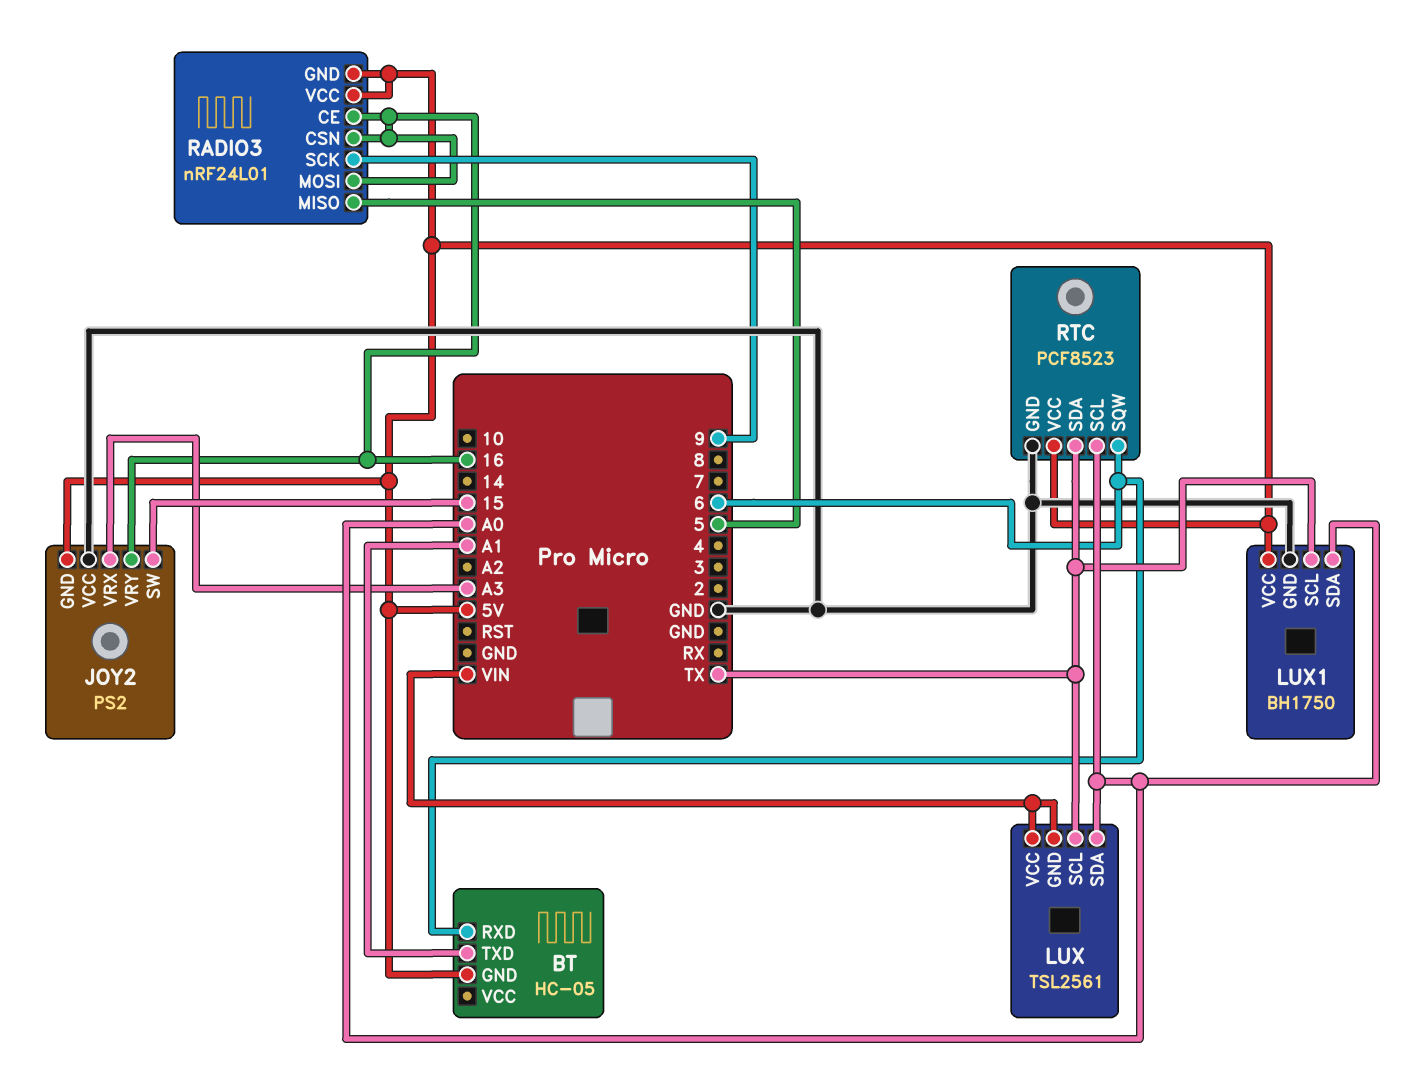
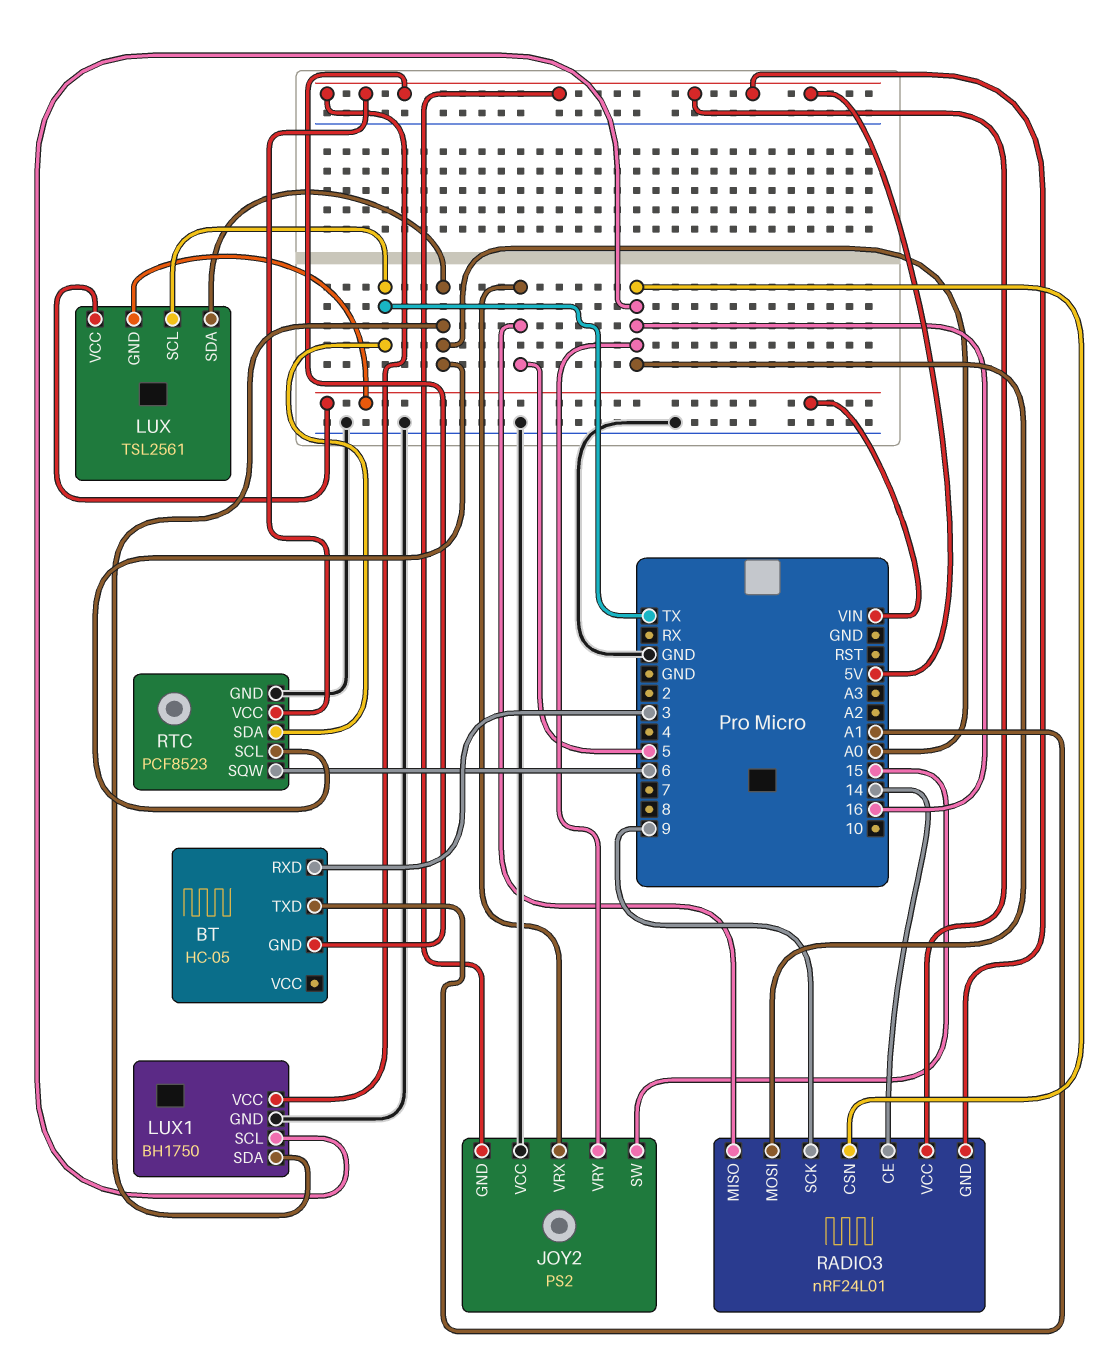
BT pin RXD: 6 -> 3
JOY2 pin VRX: A3 -> 5
LUX1 pin SCL: TX -> 16
RADIO3 pin CE: 16 -> 14

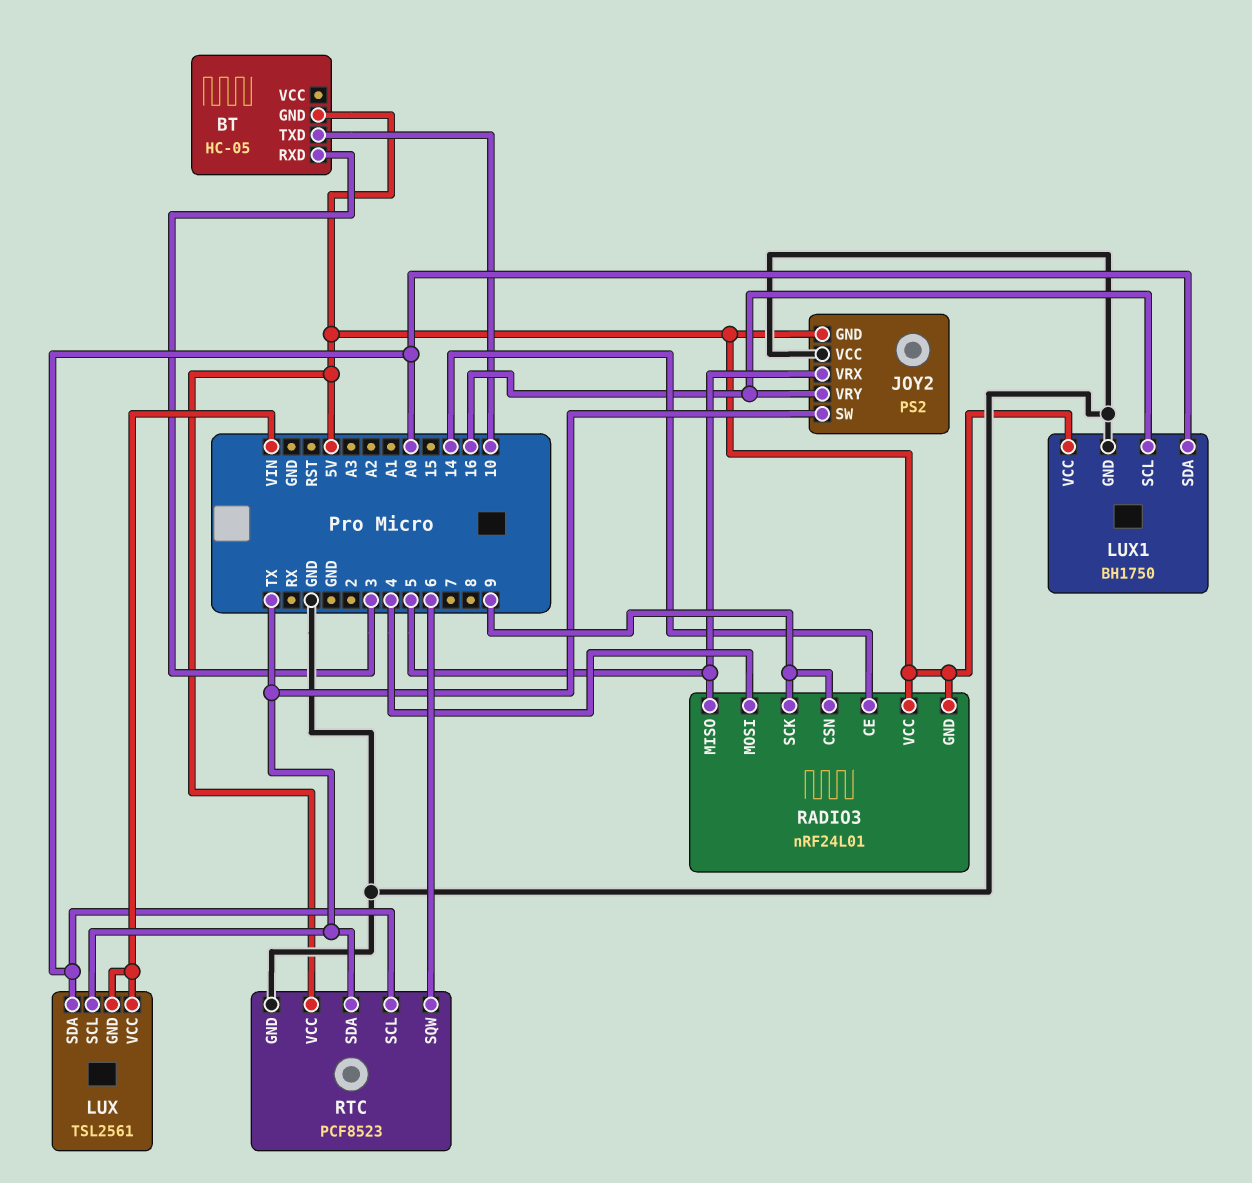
BT pin TXD: A1 -> 10
JOY2 pin SW: 15 -> TX
RADIO3 pin CSN: 16 -> 9
RADIO3 pin MOSI: 16 -> 4

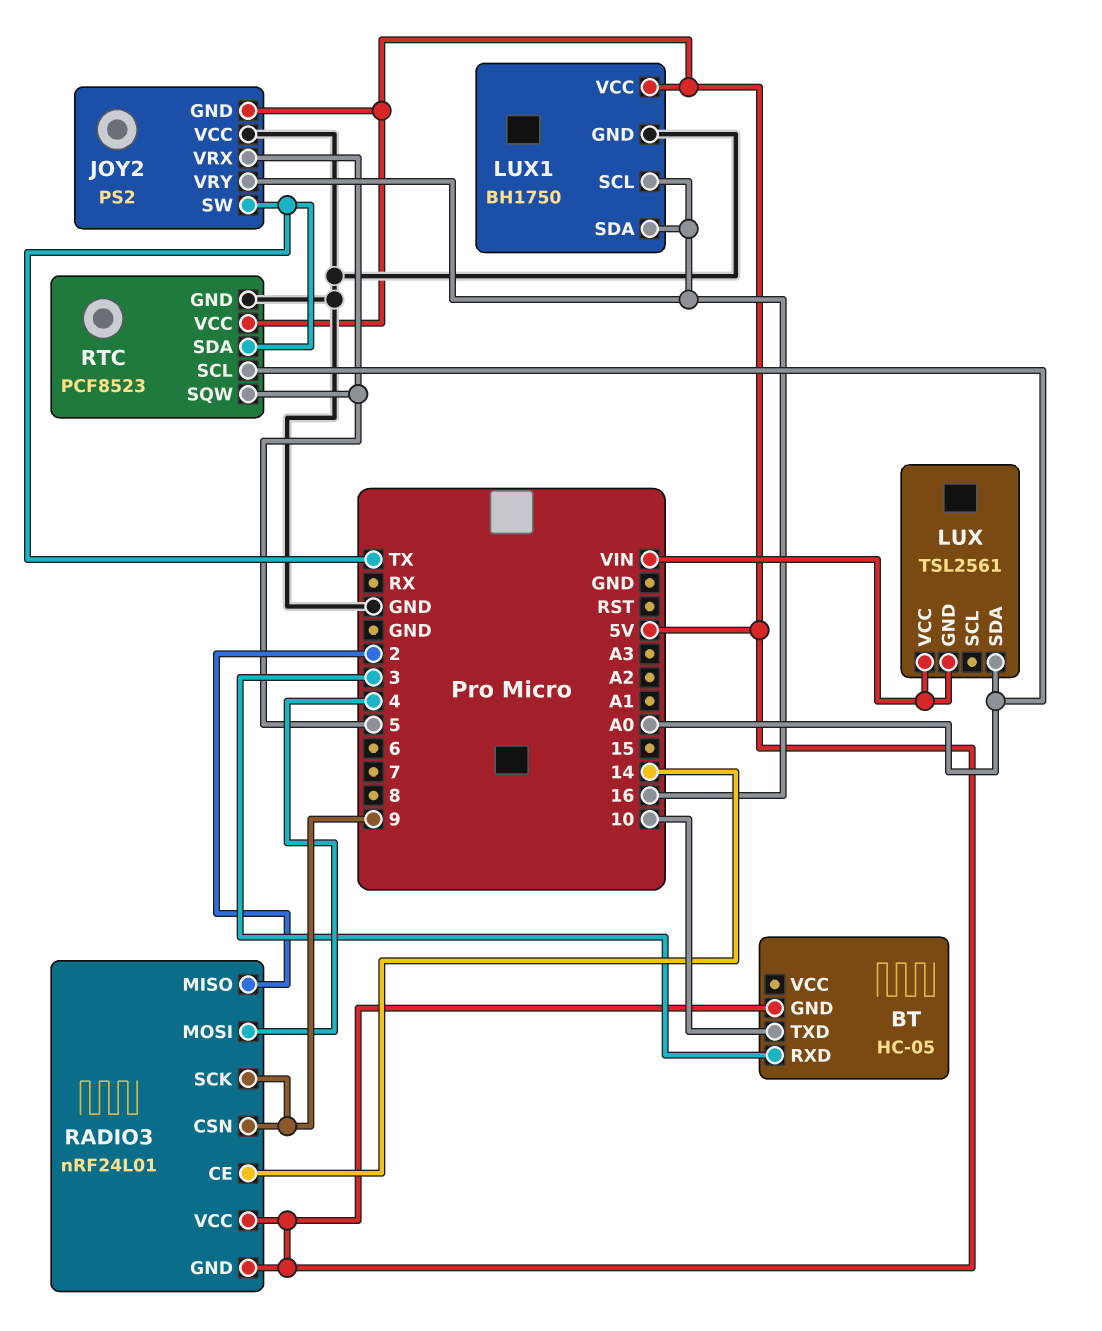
LUX pin SCL: TX -> none
LUX1 pin SDA: A0 -> 16
RADIO3 pin MISO: 5 -> 2
RTC pin SQW: 6 -> 5

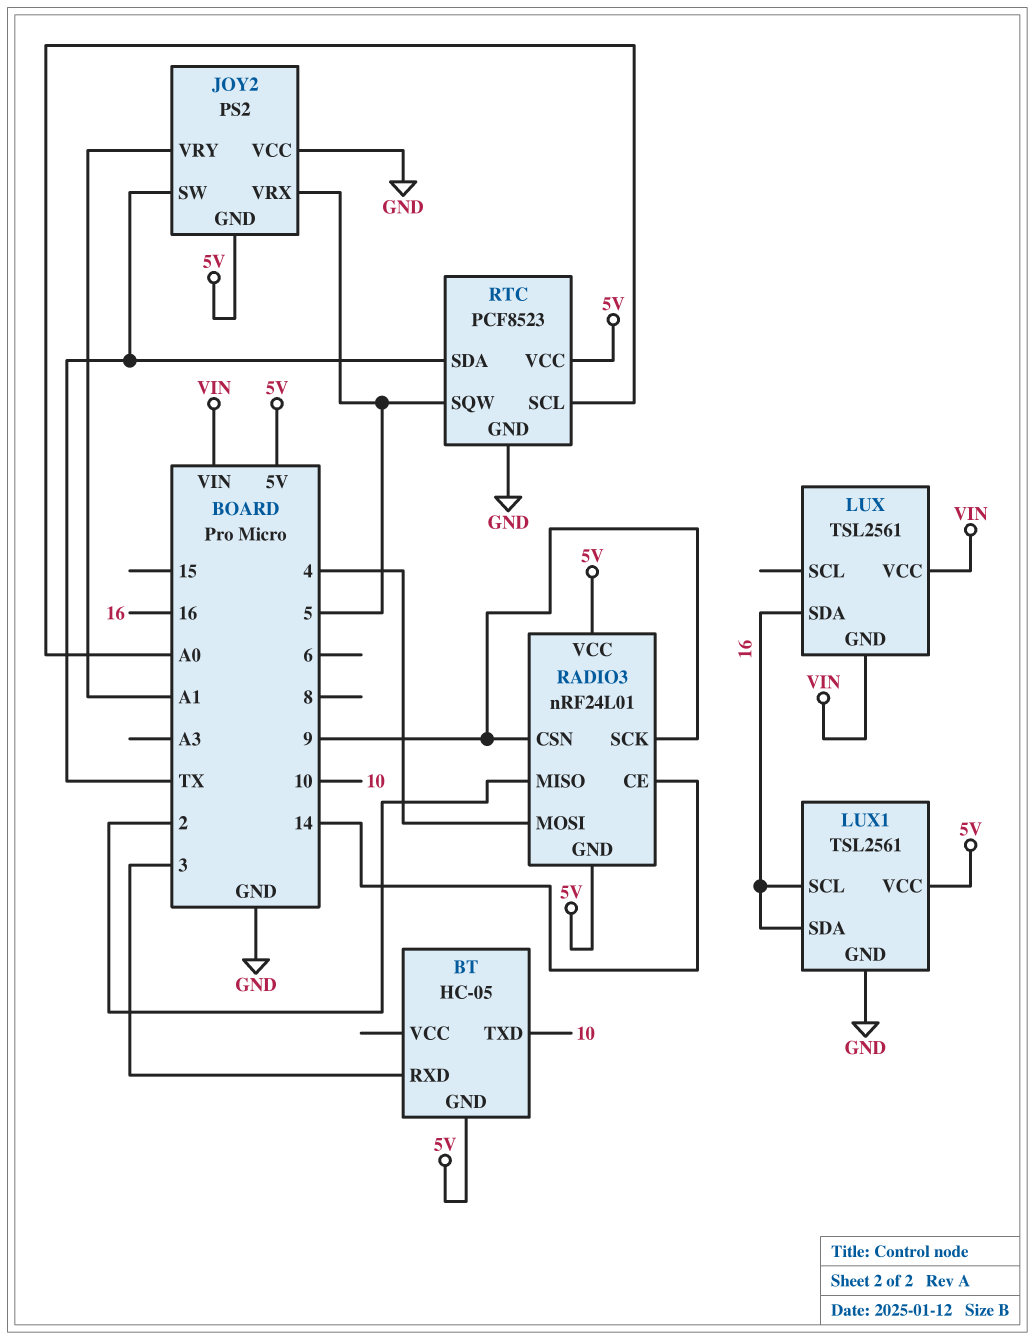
JOY2 pin VRY: 16 -> A1
LUX pin SDA: A0 -> 16
LUX1: BH1750 -> TSL2561

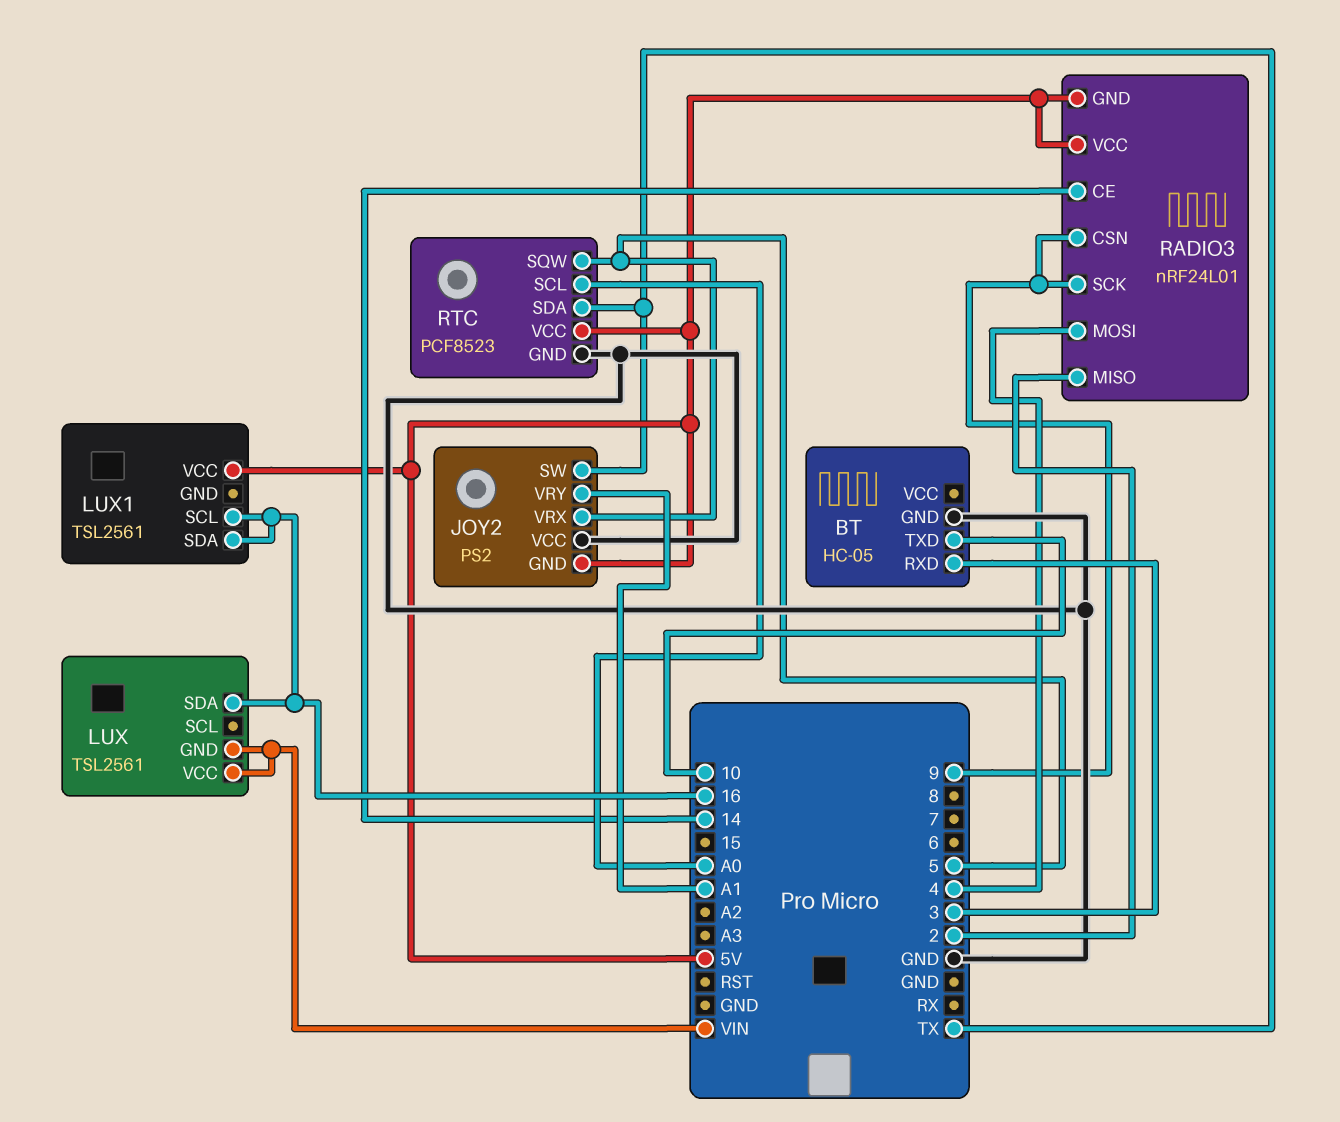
BT pin GND: 5V -> GND
LUX1 pin GND: GND -> none

